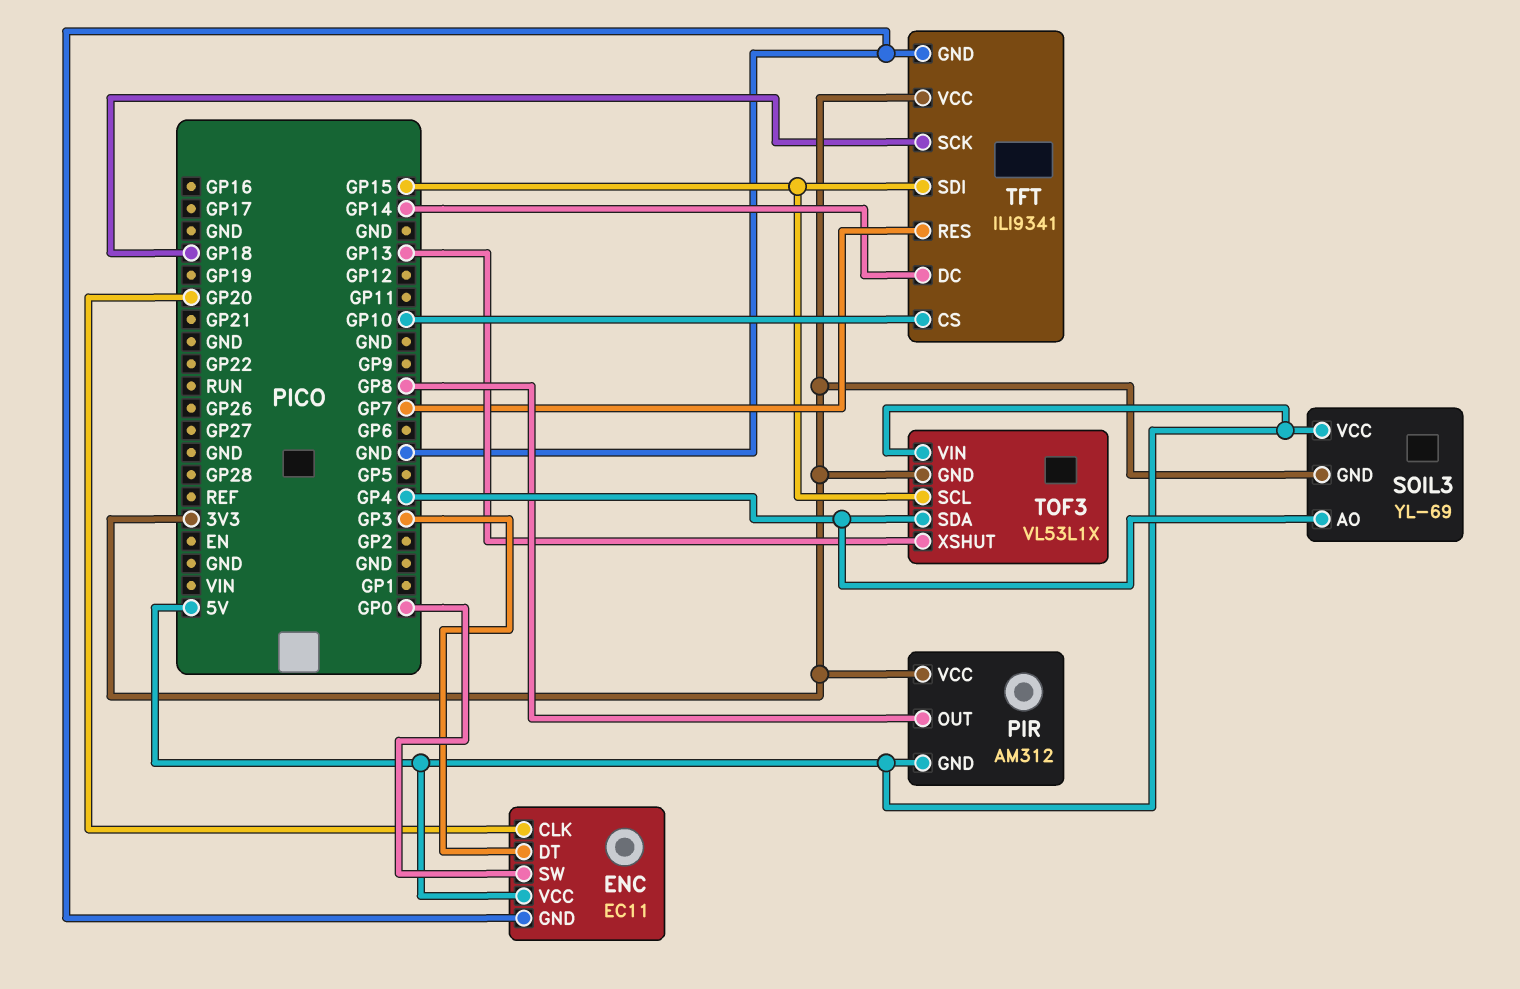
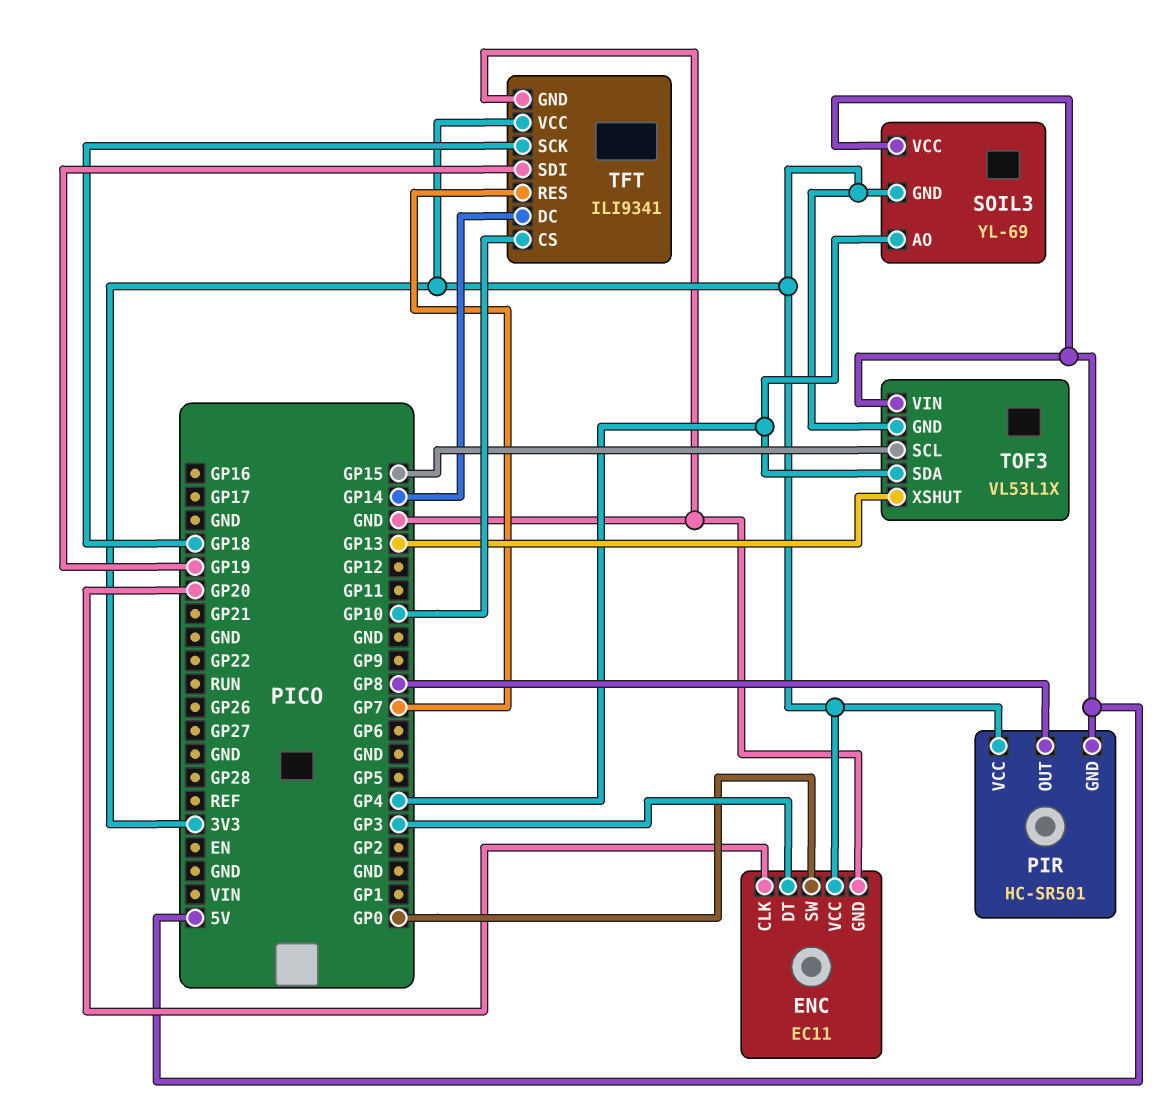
ENC pin VCC: 5V -> 3V3
PIR: AM312 -> HC-SR501
TFT pin SDI: GP15 -> GP19

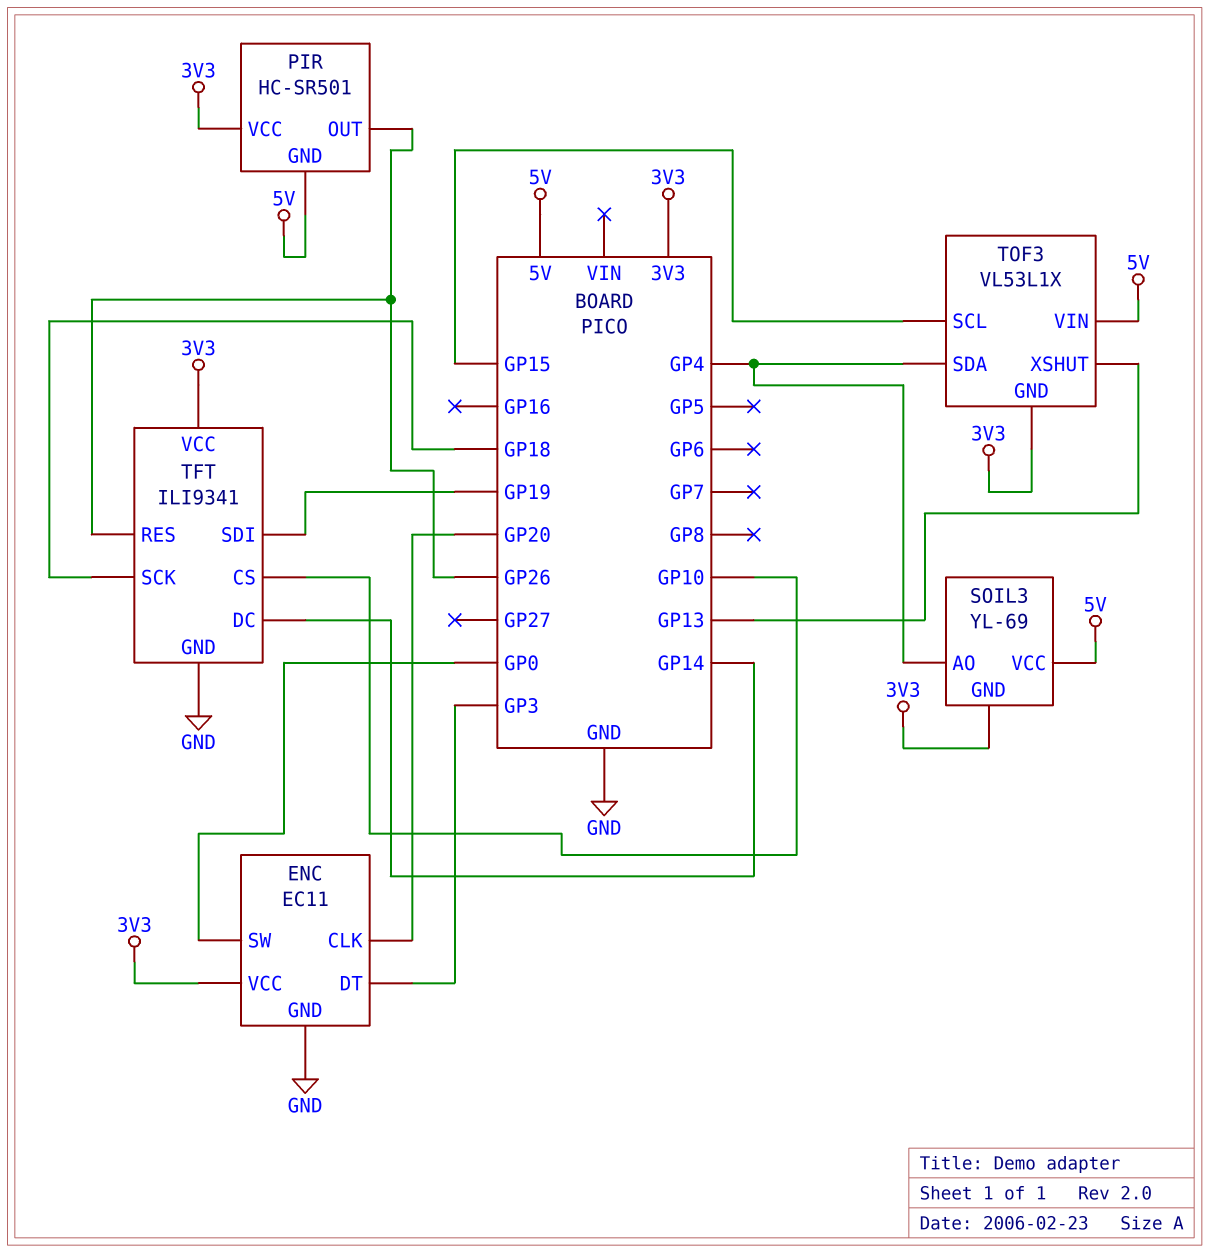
PIR pin OUT: GP8 -> GP26
TFT pin RES: GP7 -> GP26

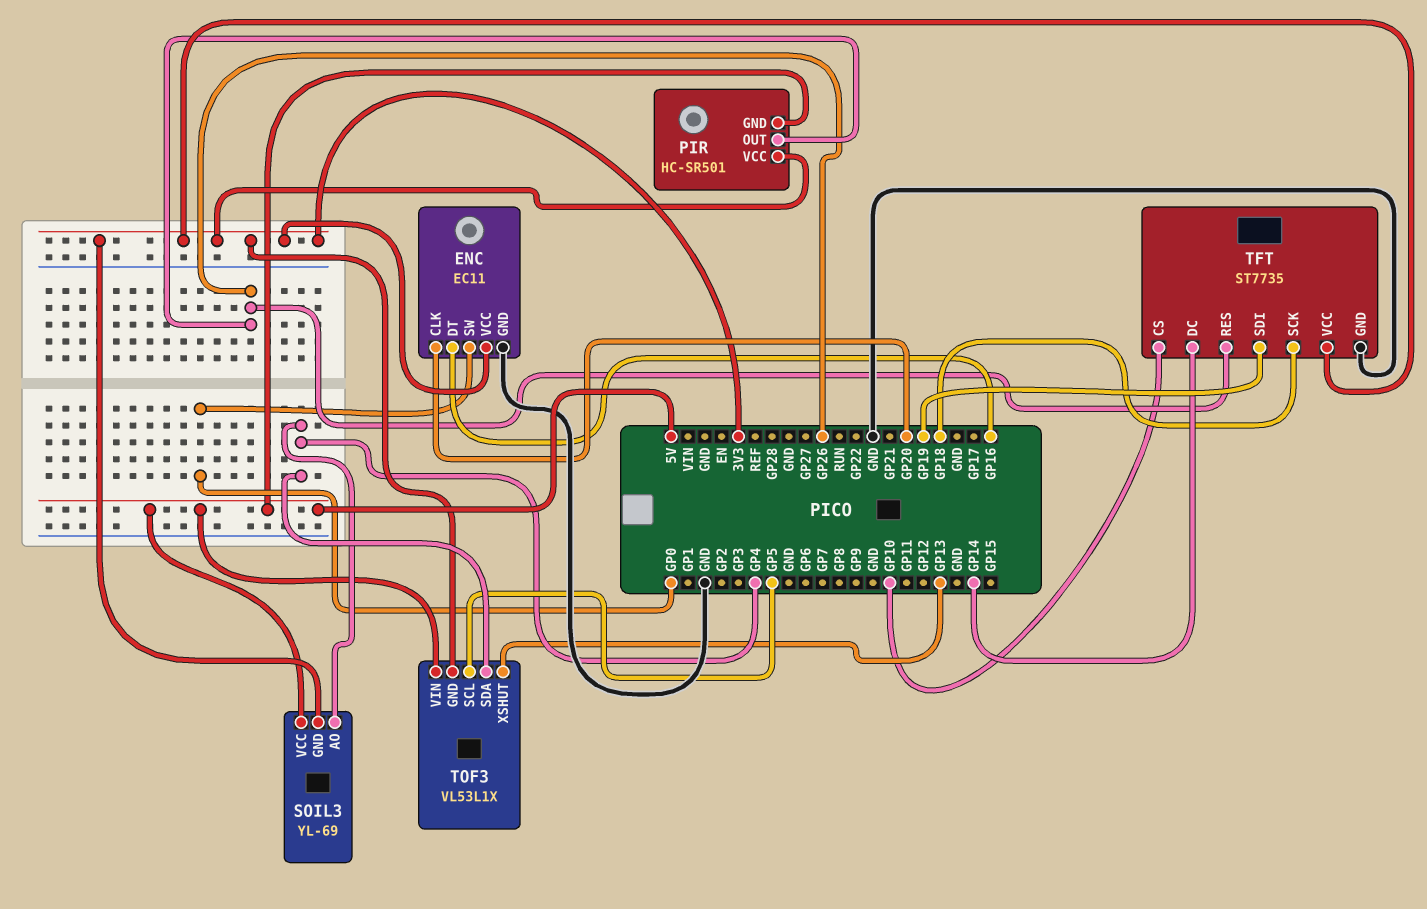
ENC pin DT: GP3 -> GP16
TFT: ILI9341 -> ST7735
TOF3 pin SCL: GP15 -> GP5

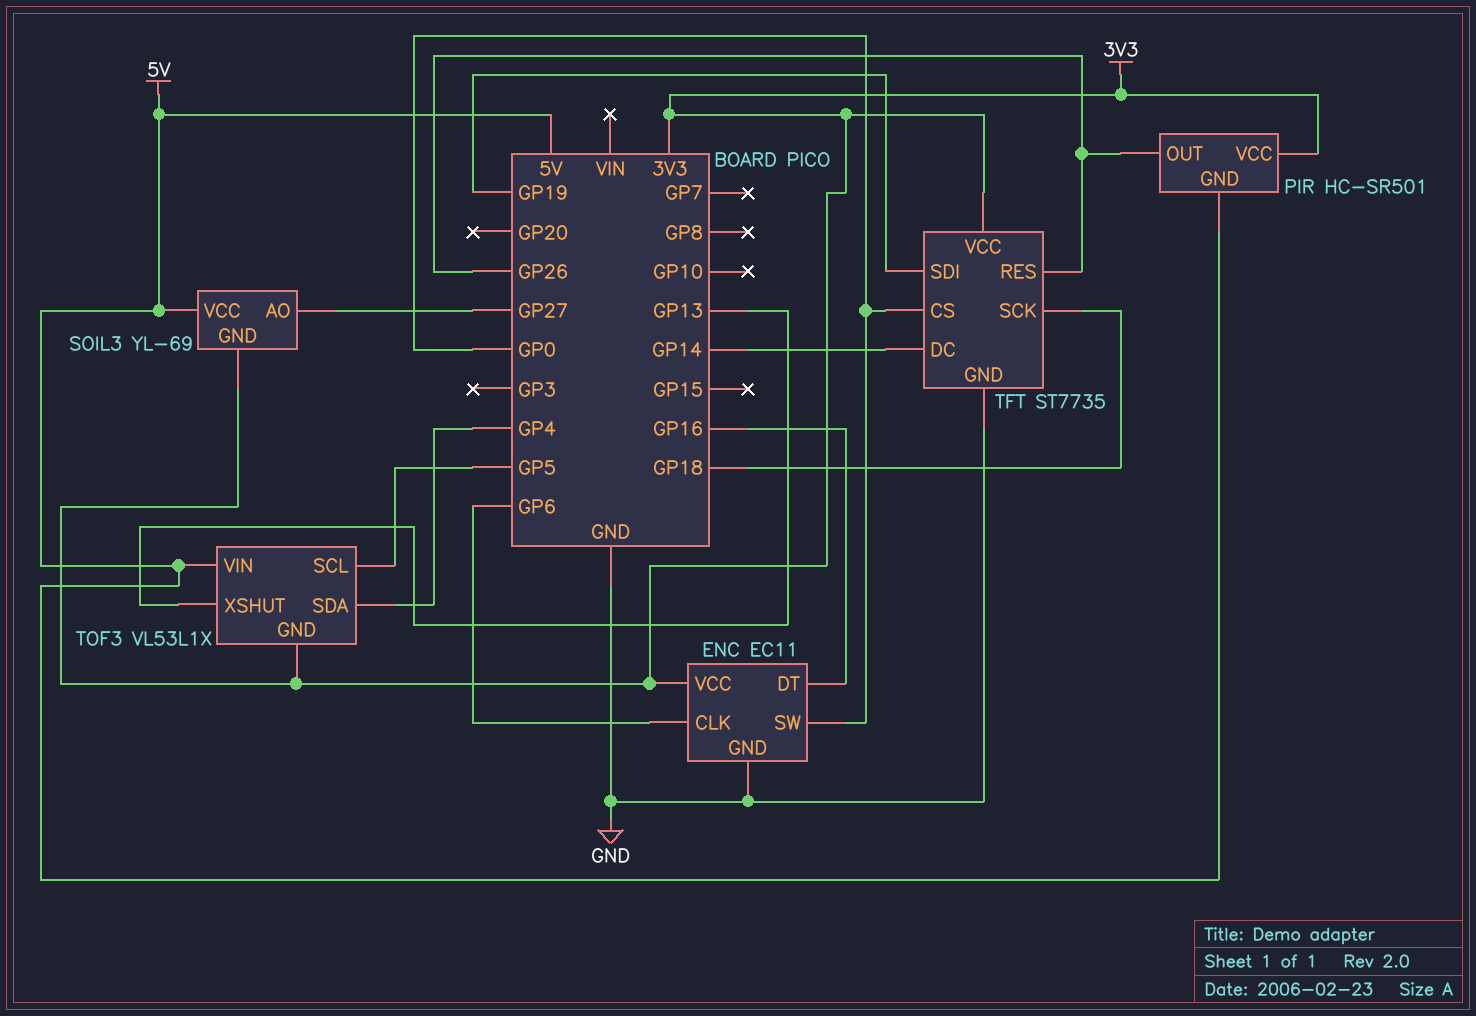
ENC pin CLK: GP20 -> GP6
SOIL3 pin AO: GP4 -> GP27
TFT pin CS: GP10 -> GP0

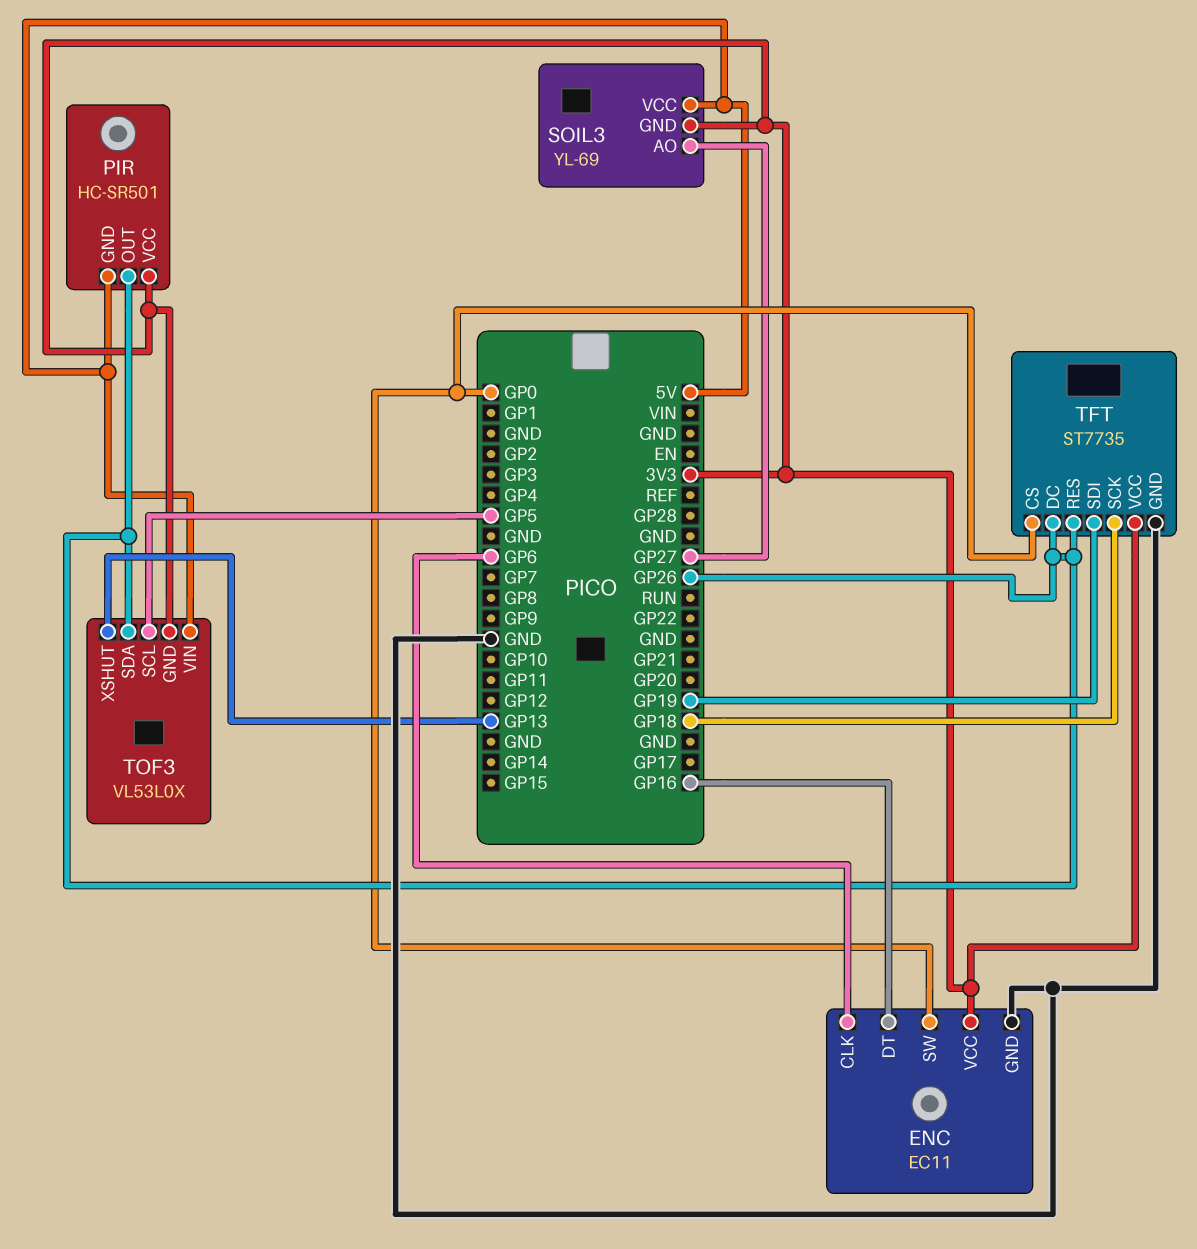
TFT pin DC: GP14 -> GP26
TOF3: VL53L1X -> VL53L0X
TOF3 pin SDA: GP4 -> GP26

